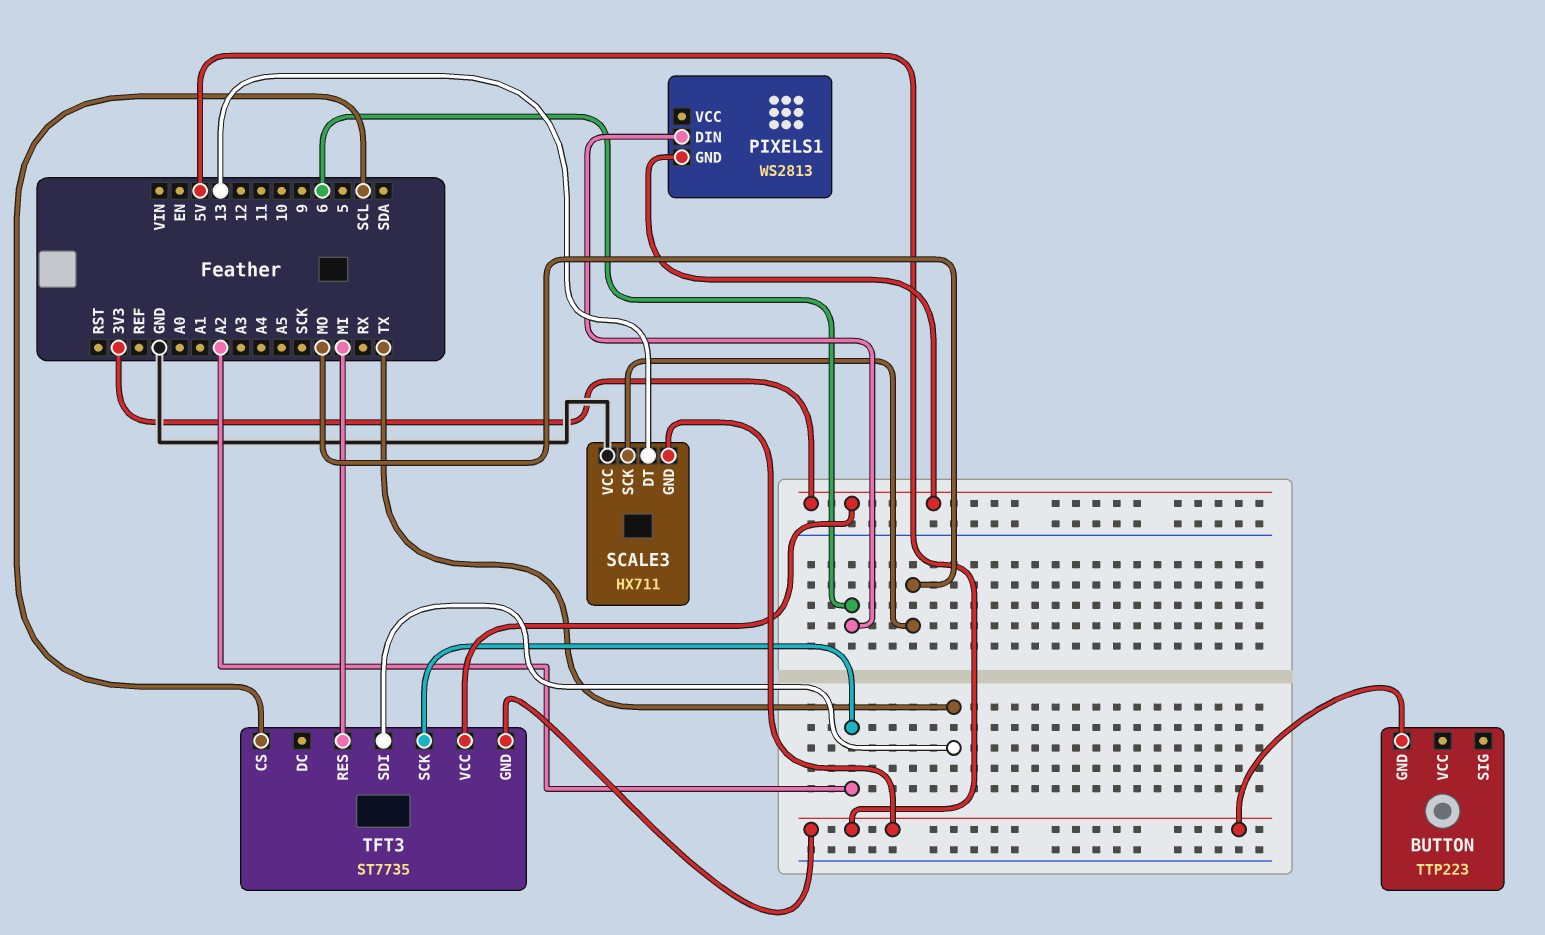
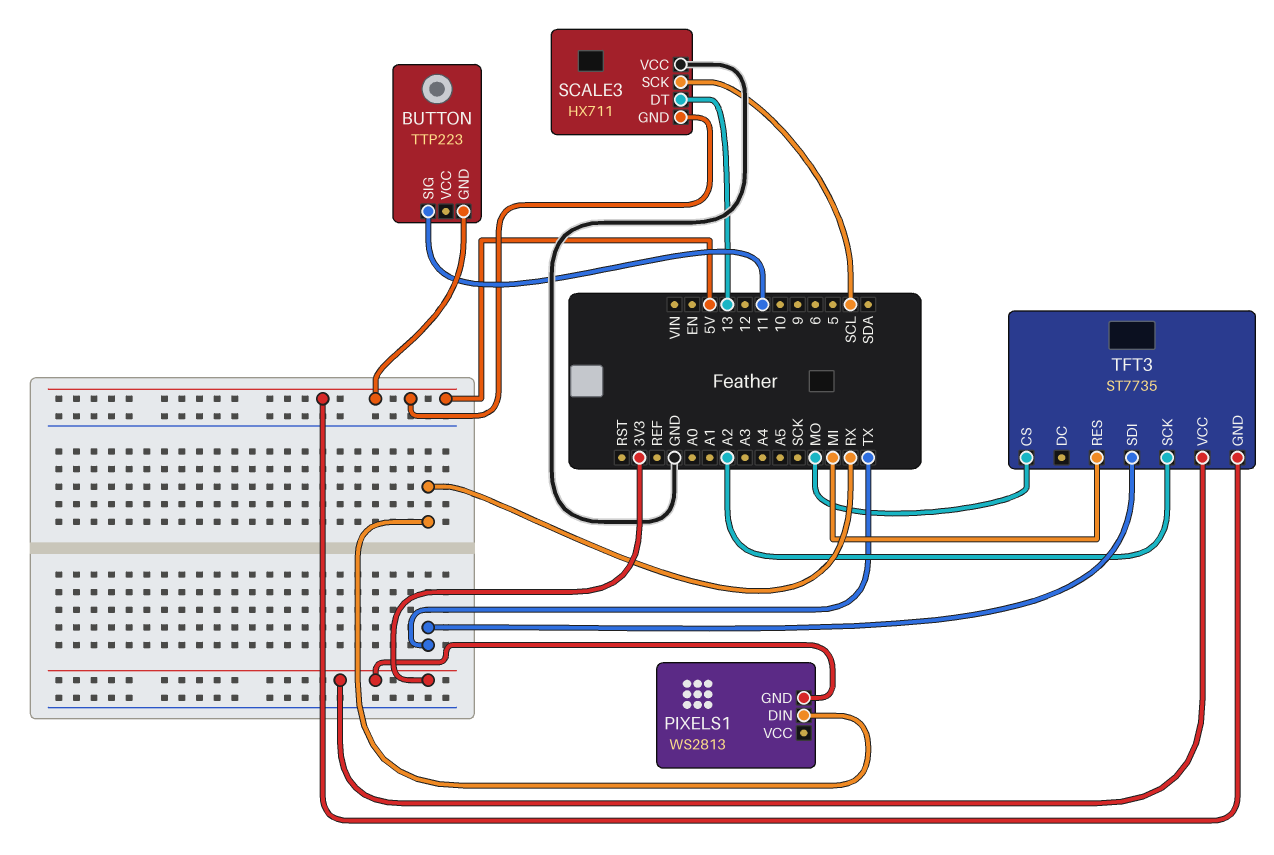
BUTTON pin SIG: none -> 11
PIXELS1 pin DIN: 6 -> RX
SCALE3 pin SCK: MO -> SCL
TFT3 pin CS: SCL -> MO

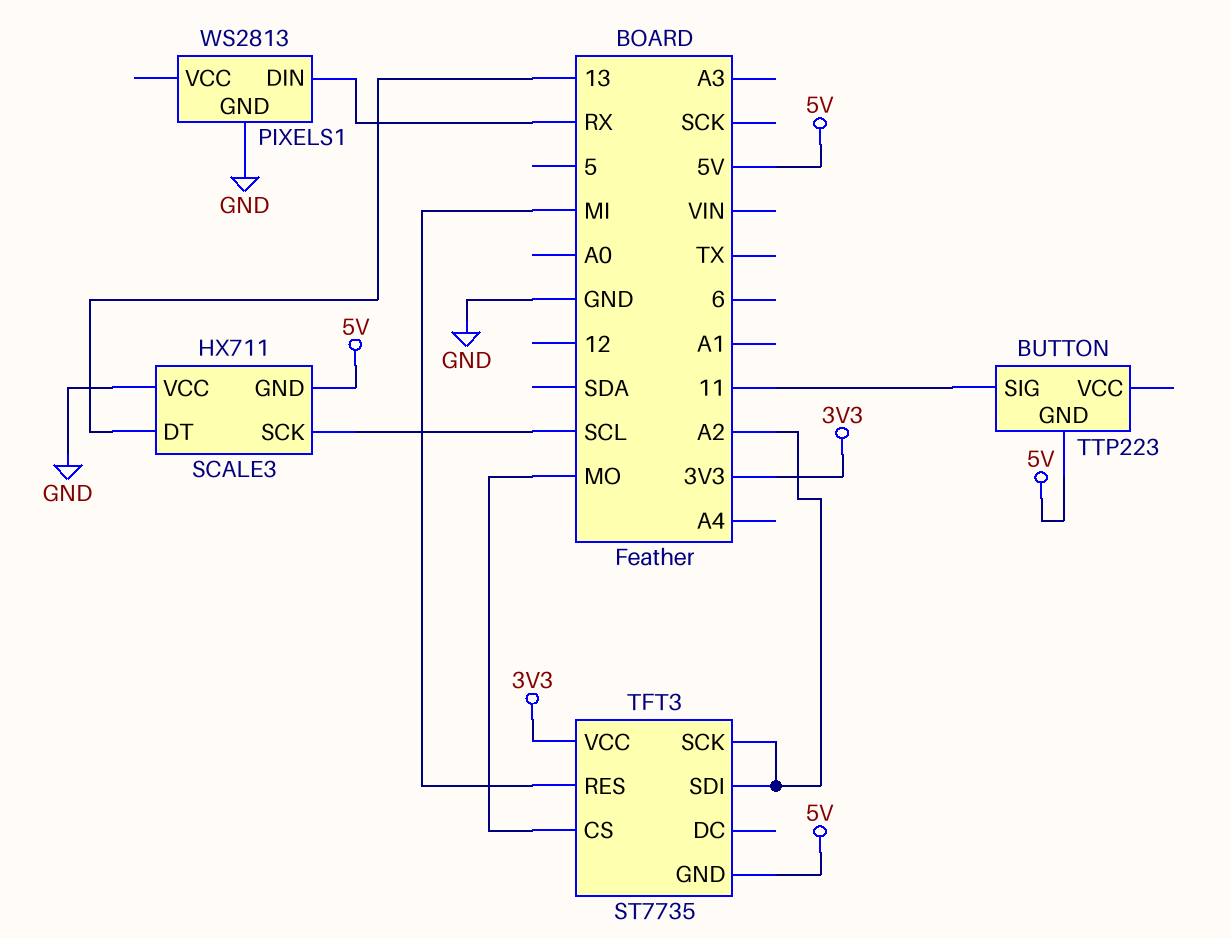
PIXELS1 pin GND: 3V3 -> GND
TFT3 pin SDI: TX -> A2

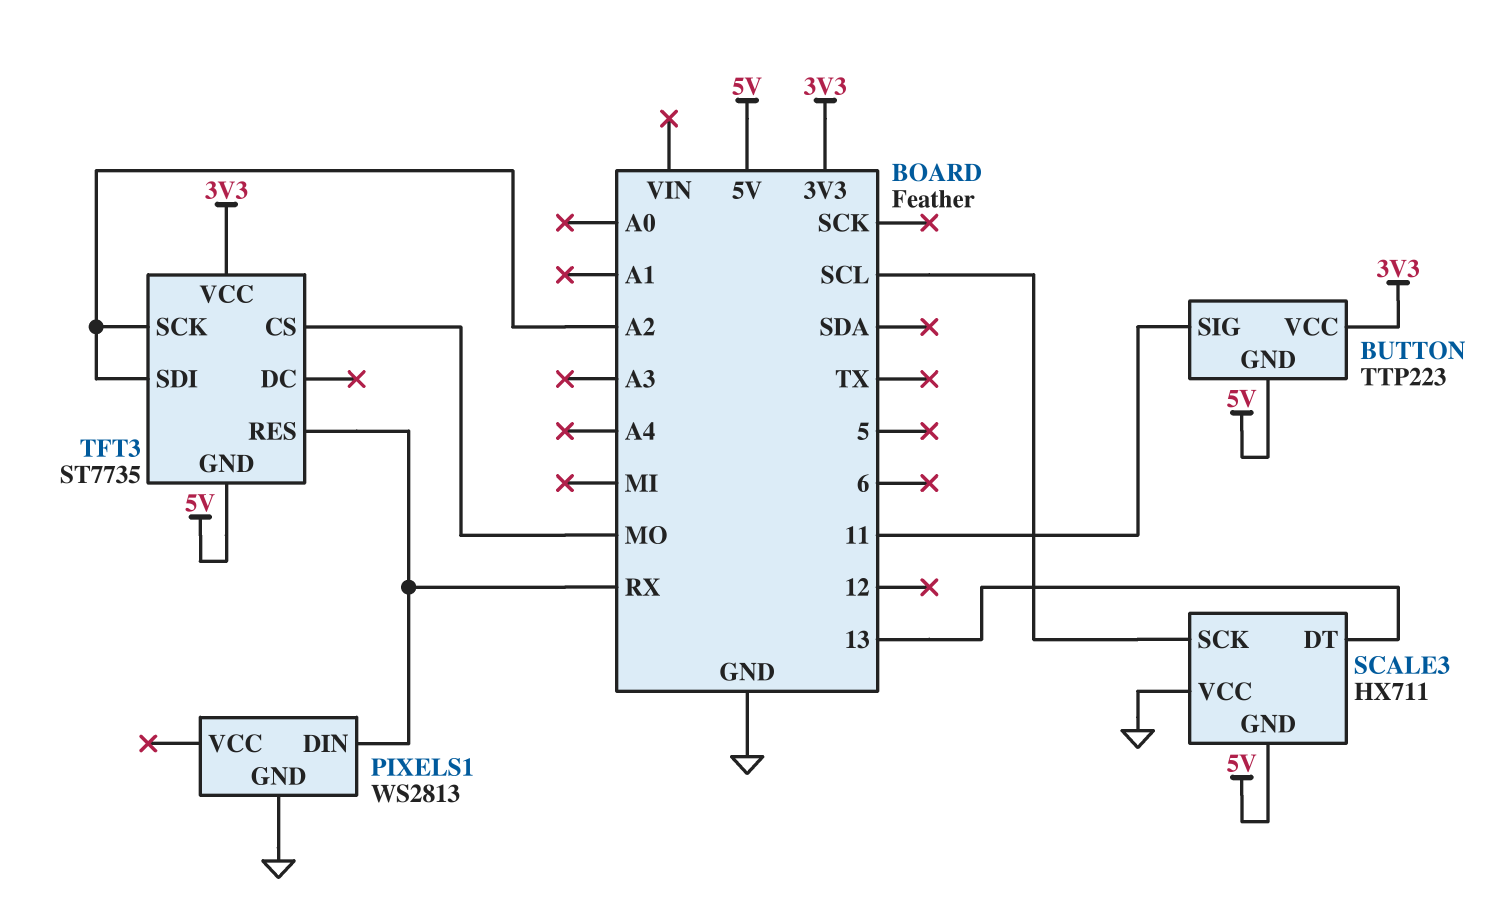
BUTTON pin VCC: none -> 3V3
TFT3 pin RES: MI -> RX

